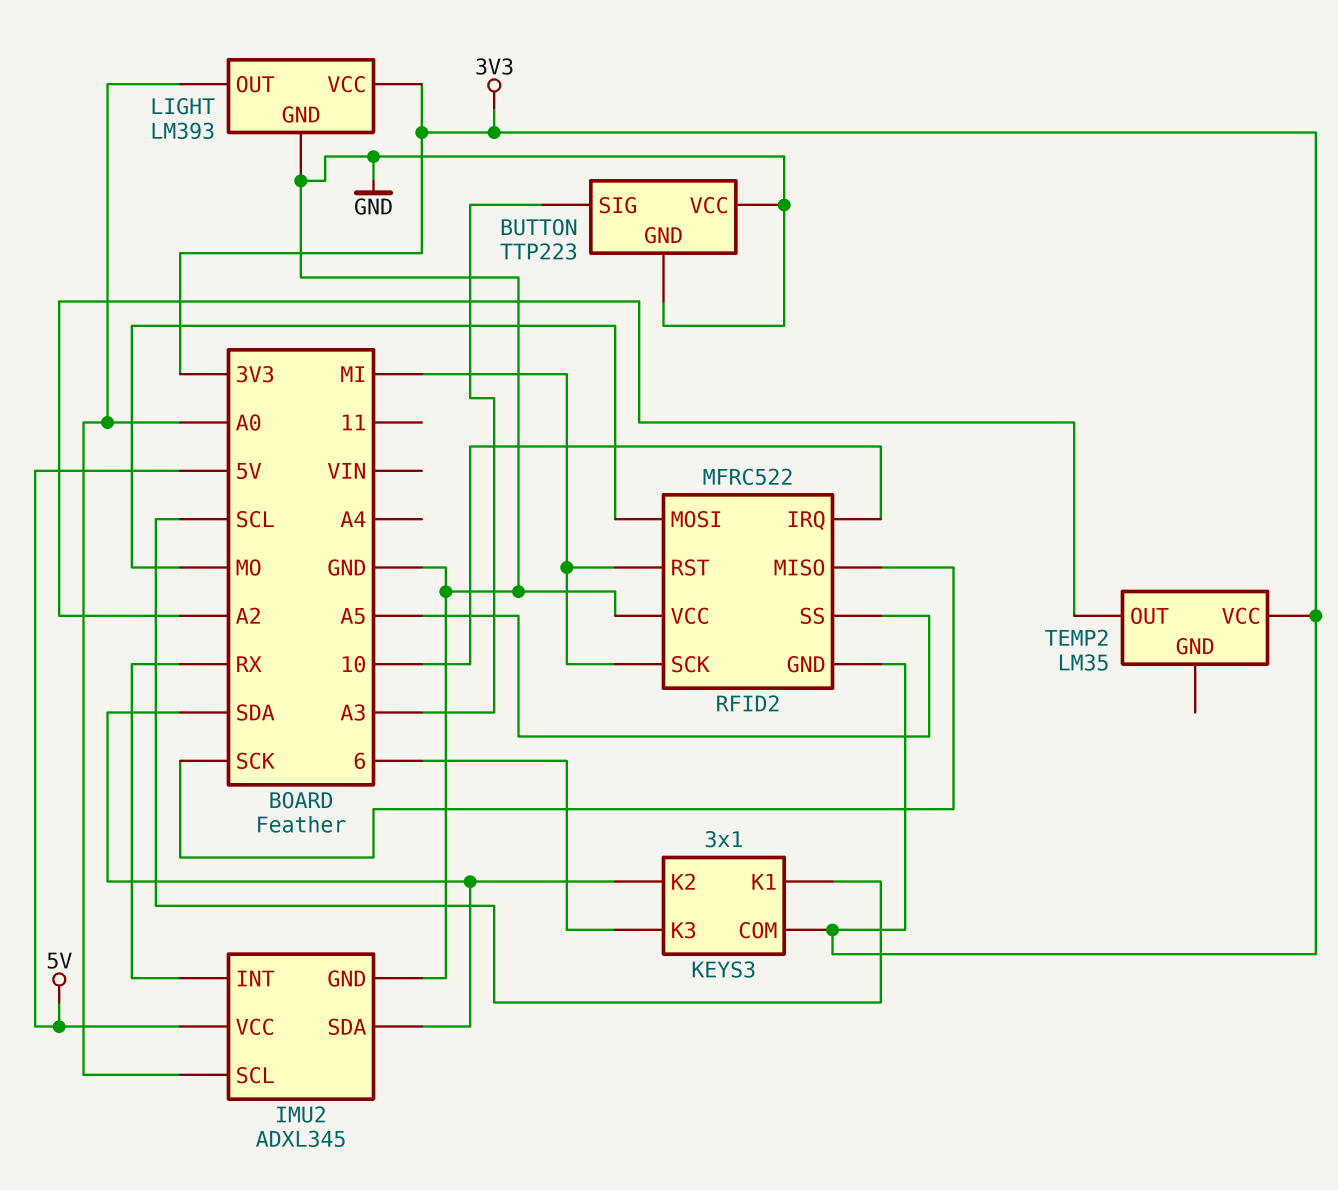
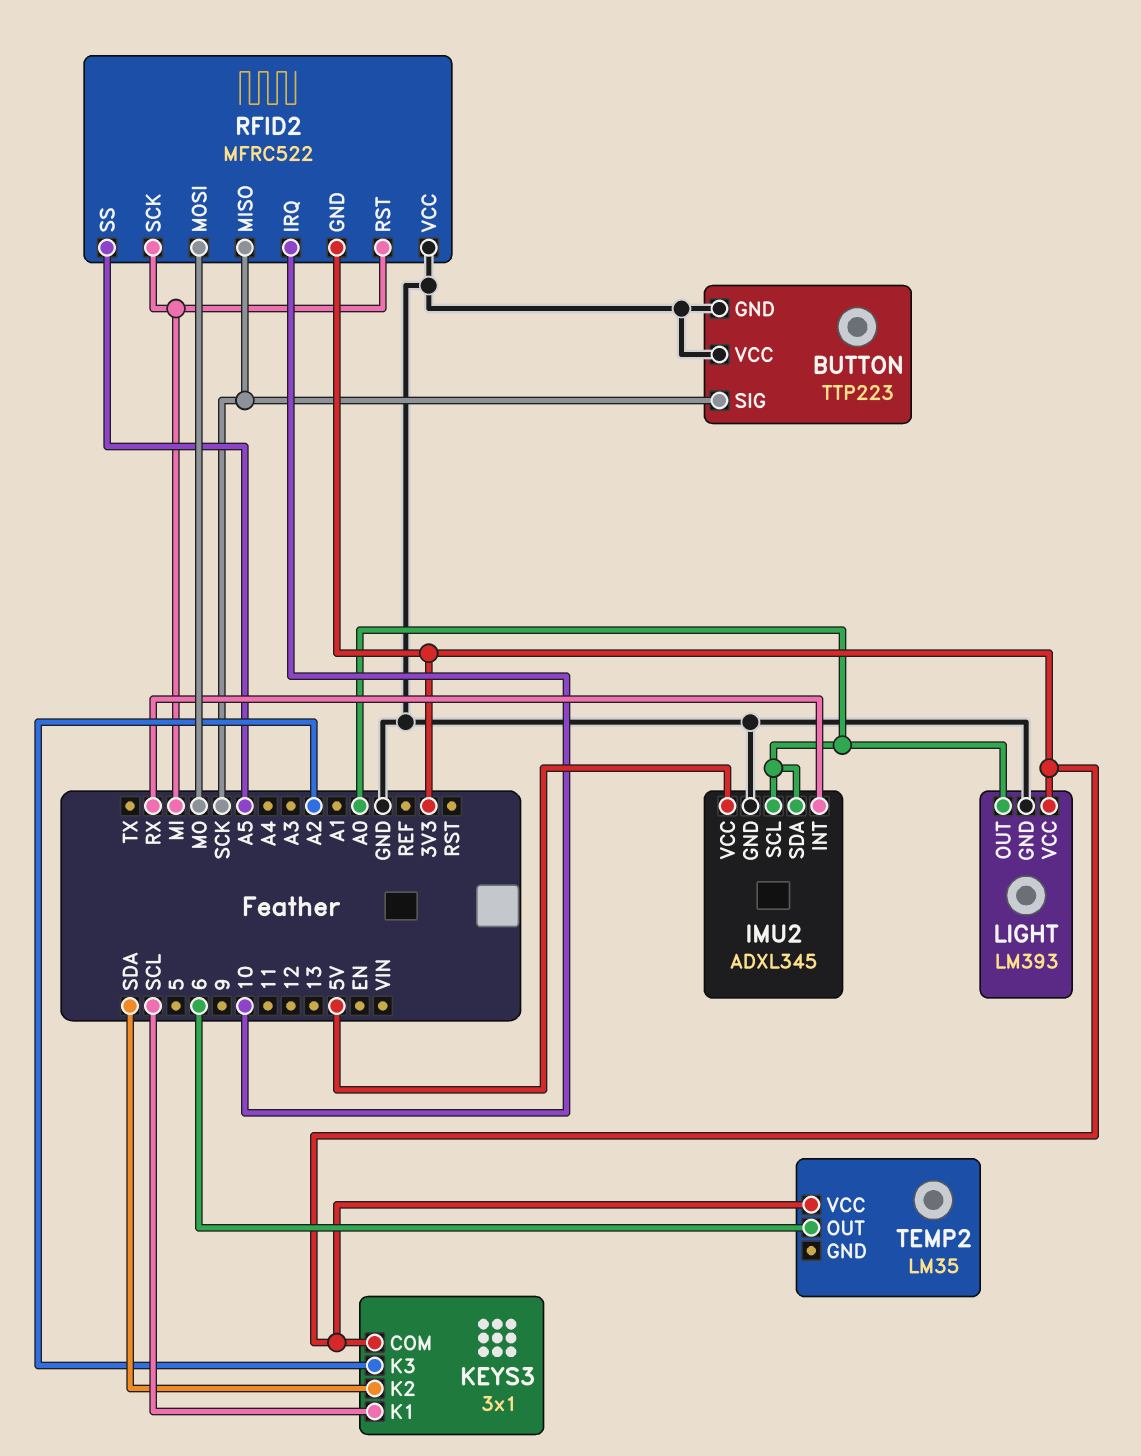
BUTTON pin SIG: A3 -> SCK
IMU2 pin SDA: SDA -> A0
KEYS3 pin K3: 6 -> A2
TEMP2 pin OUT: A2 -> 6

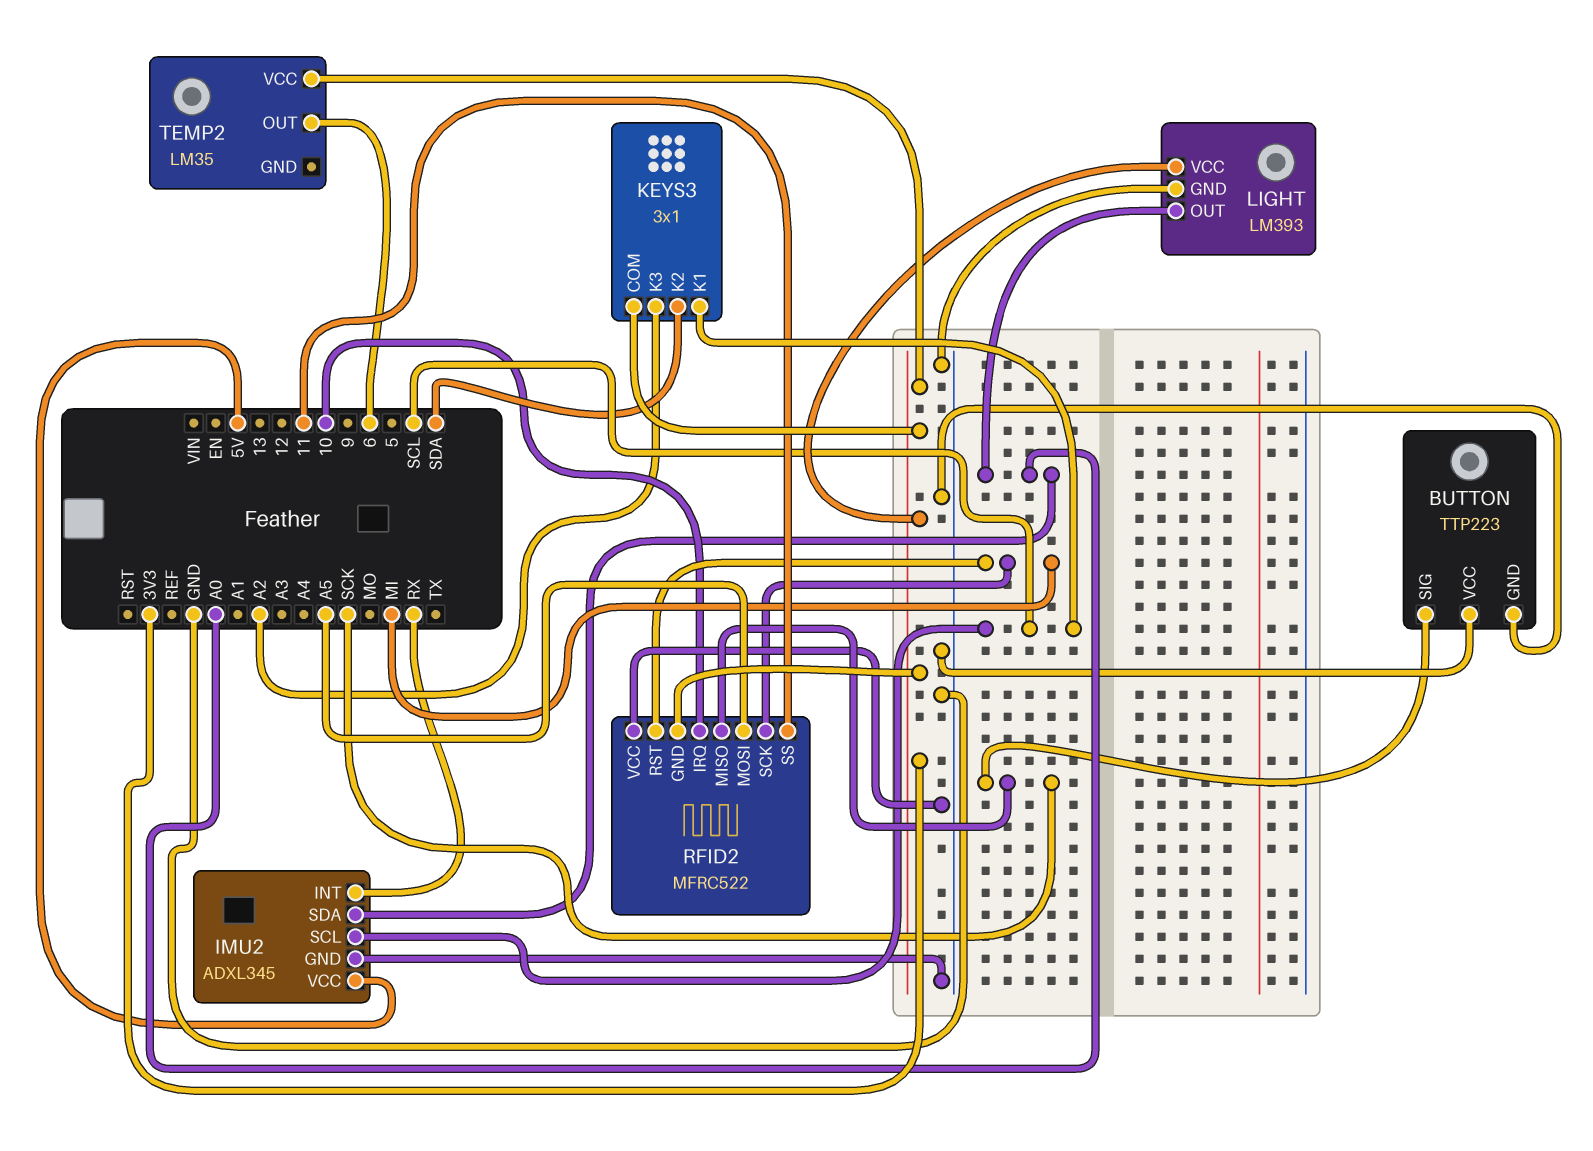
IMU2 pin SCL: A0 -> SCL
RFID2 pin MOSI: MO -> A5
RFID2 pin SS: A5 -> 11

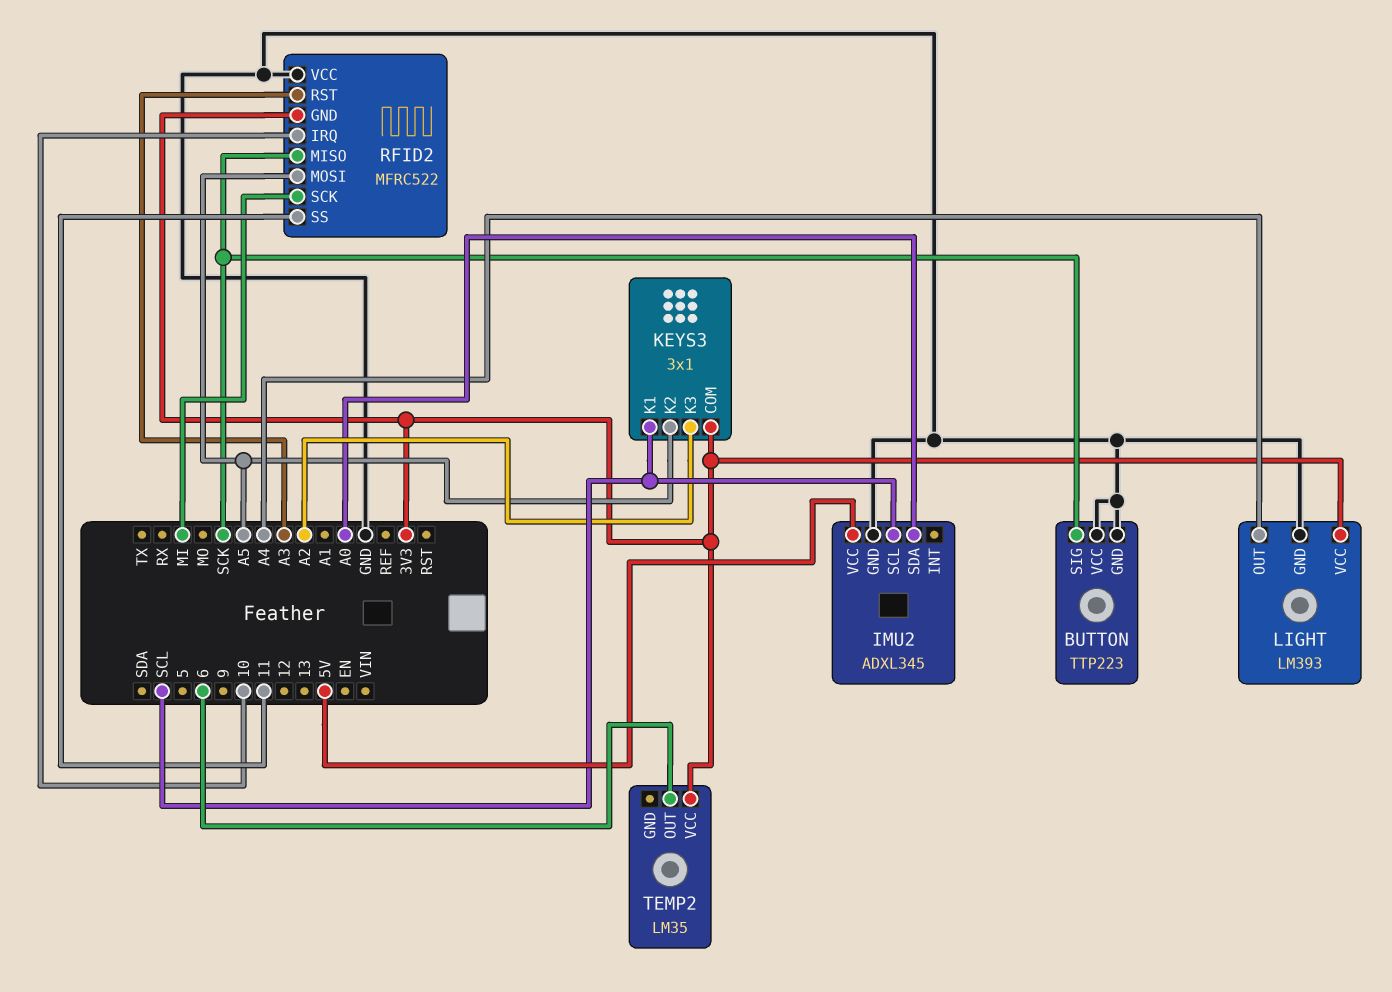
IMU2 pin INT: RX -> none
KEYS3 pin K2: SDA -> A5
LIGHT pin OUT: A0 -> A4
RFID2 pin RST: MI -> A3

